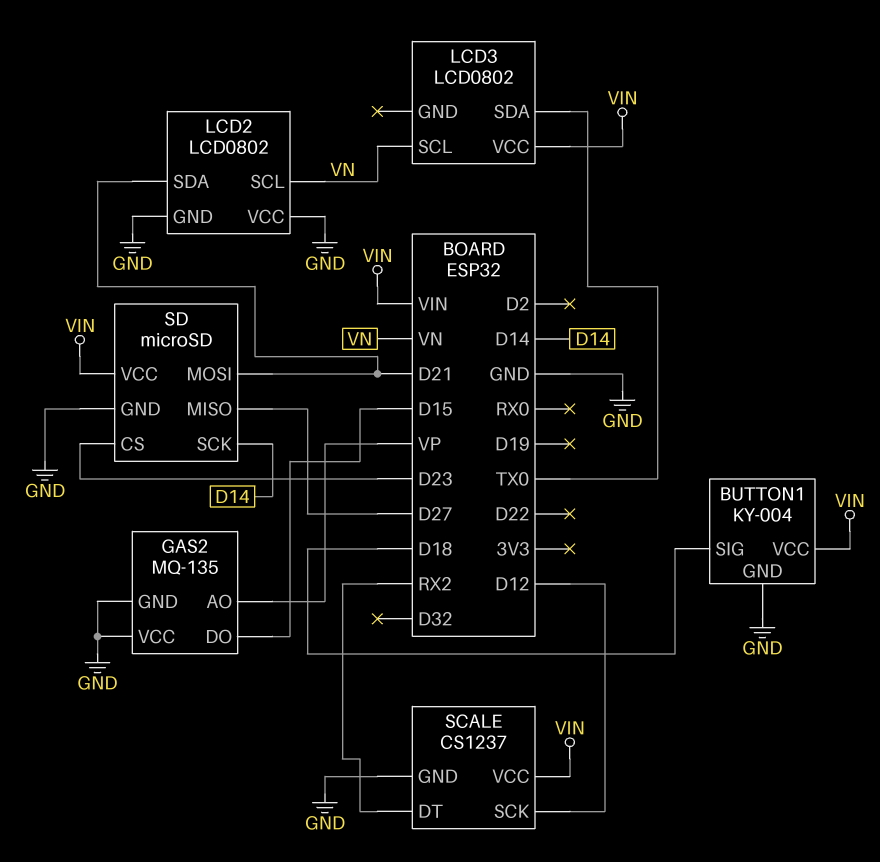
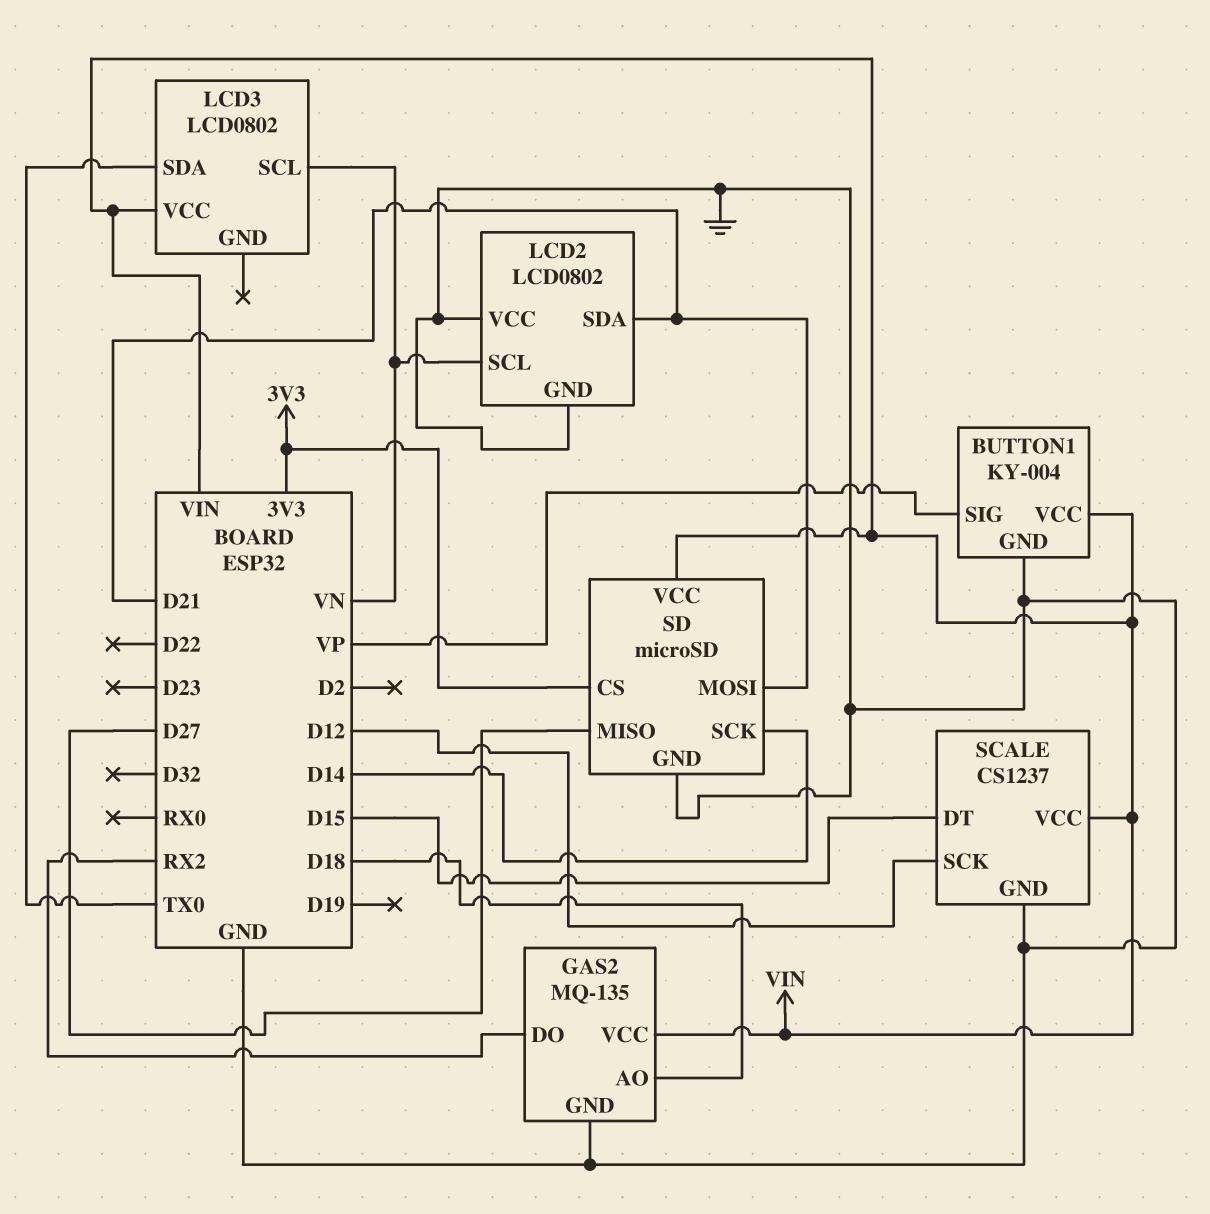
BUTTON1 pin SIG: D18 -> VP
GAS2 pin AO: VP -> D18
GAS2 pin DO: D15 -> RX2
GAS2 pin VCC: GND -> VIN
SCALE pin DT: RX2 -> D15
SD pin CS: D23 -> 3V3

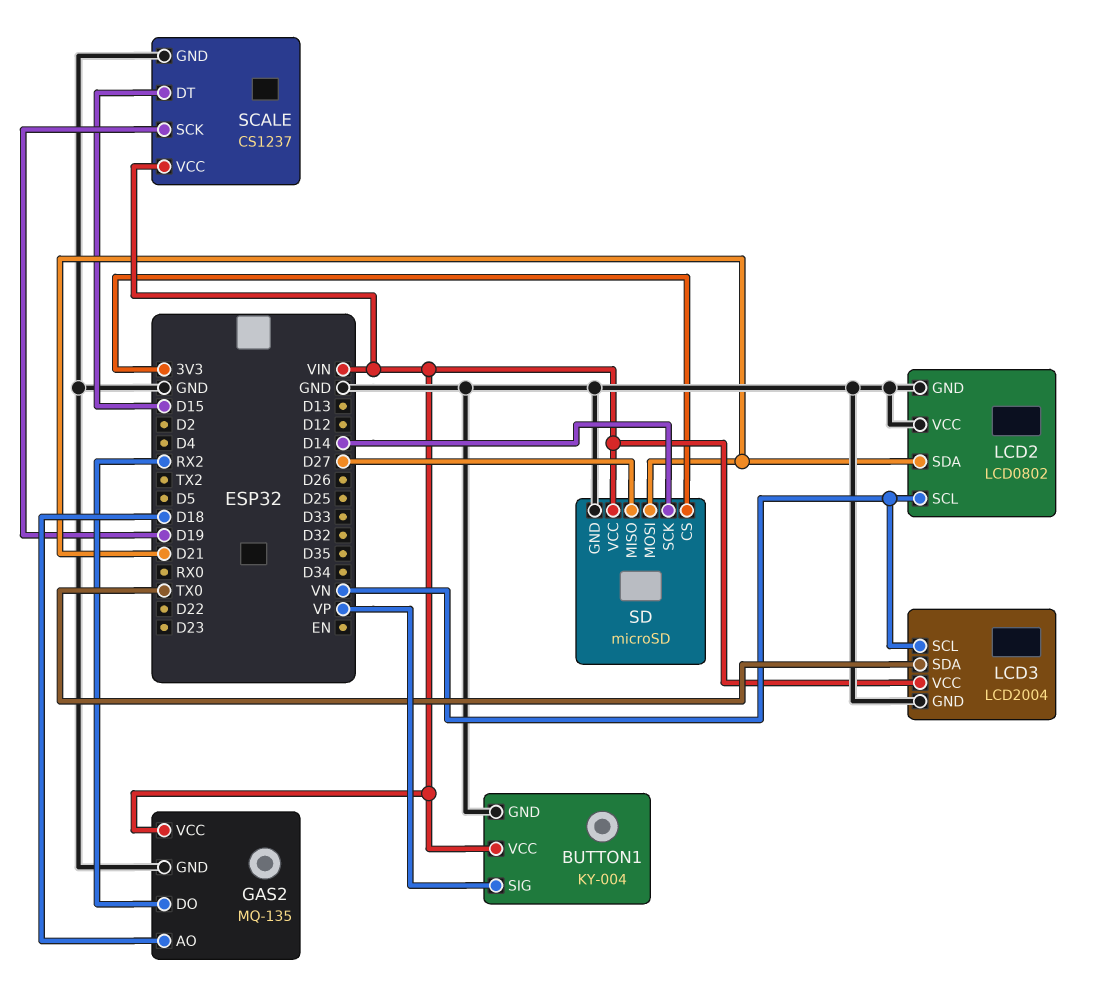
LCD3: LCD0802 -> LCD2004
LCD3 pin GND: none -> GND
SCALE pin SCK: D12 -> D19

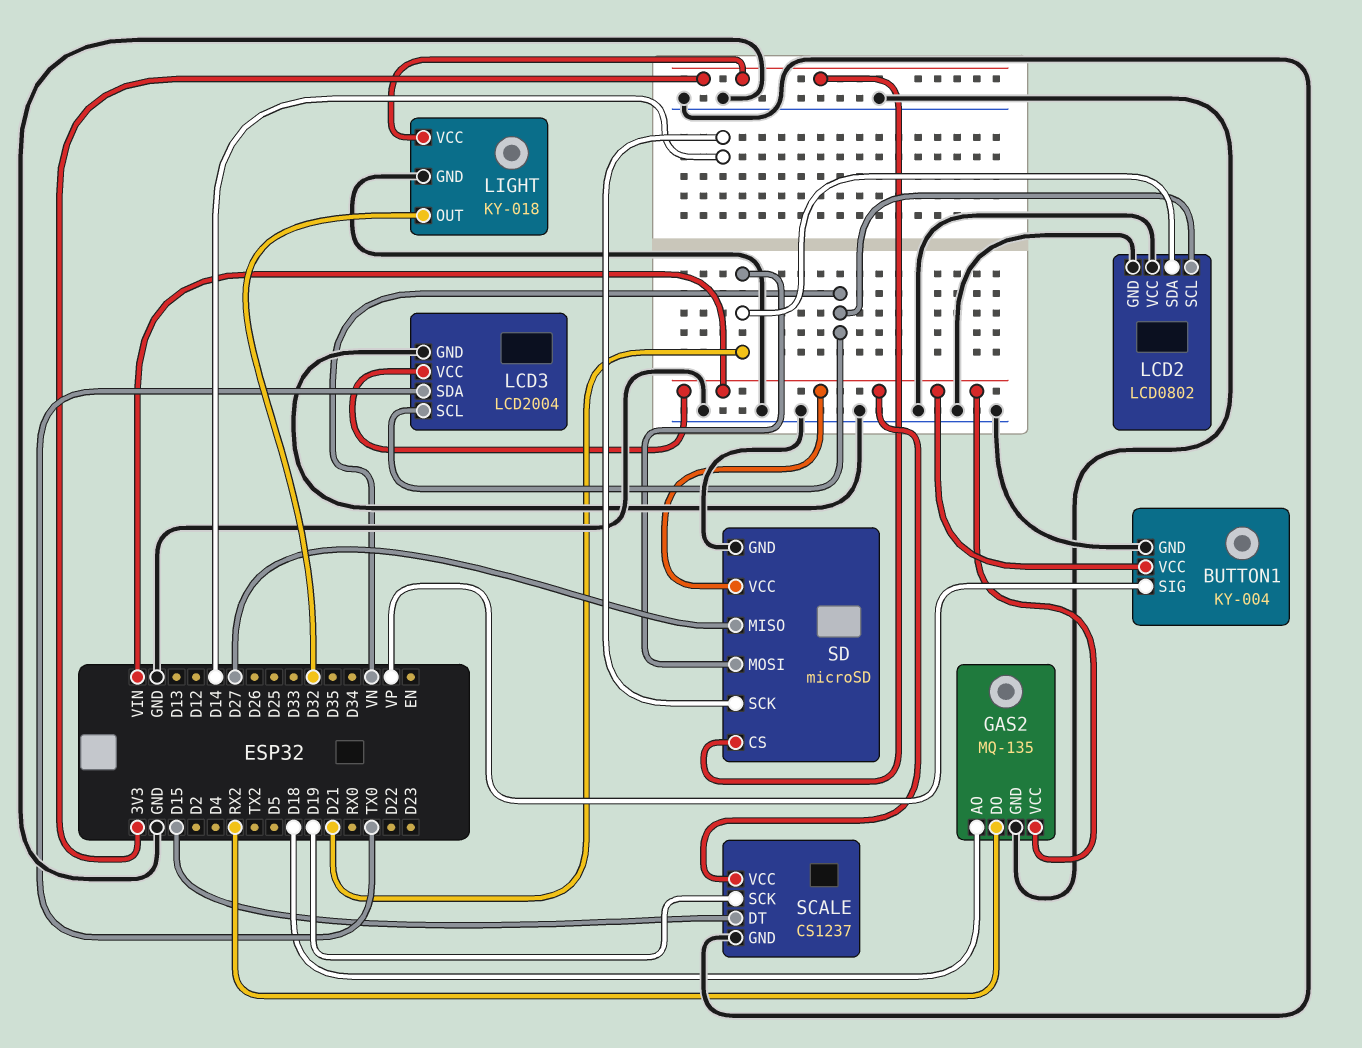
LIGHT: none -> KY-018
LIGHT pin GND: none -> GND
LIGHT pin OUT: none -> D32
LIGHT pin VCC: none -> 3V3

